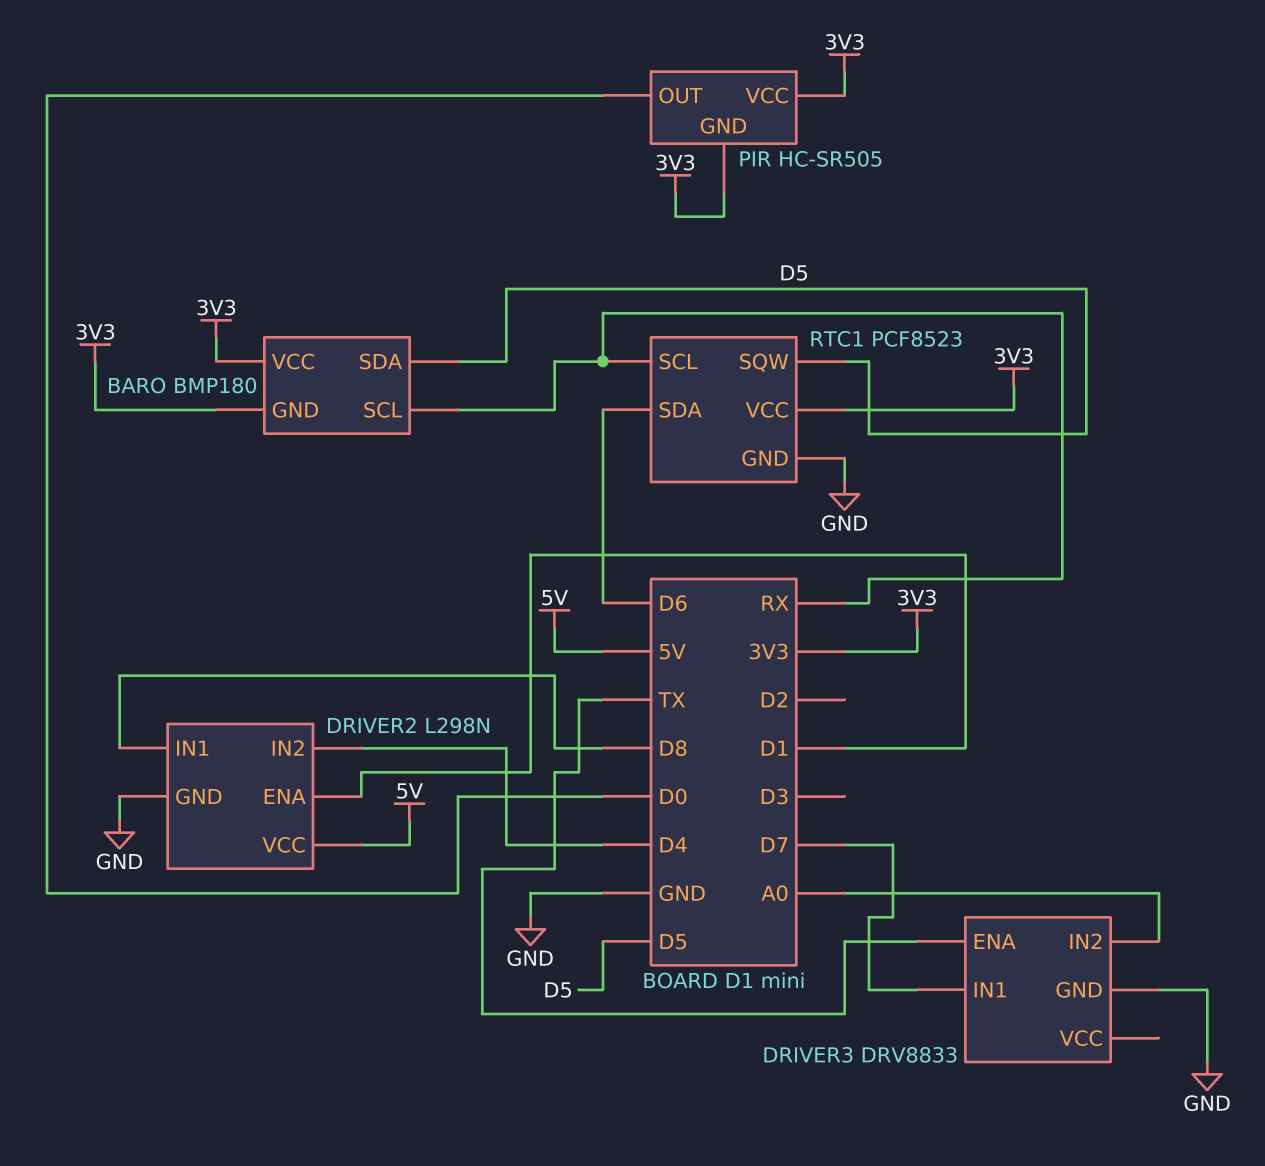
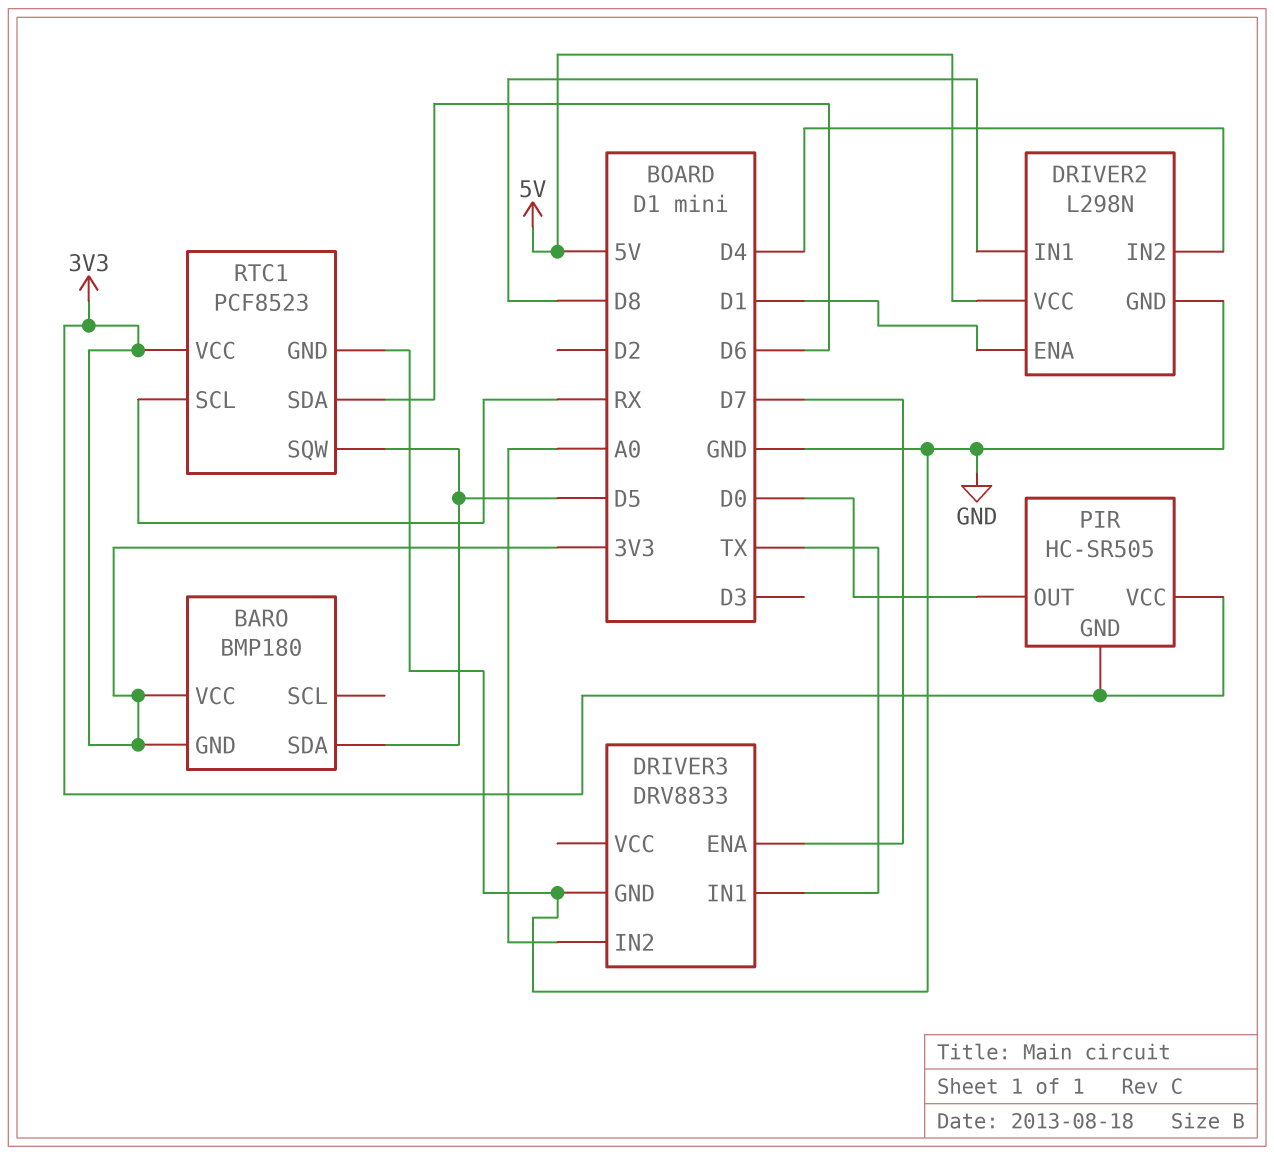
BARO pin SCL: RX -> none
DRIVER3 pin ENA: TX -> D7
DRIVER3 pin IN1: D7 -> TX

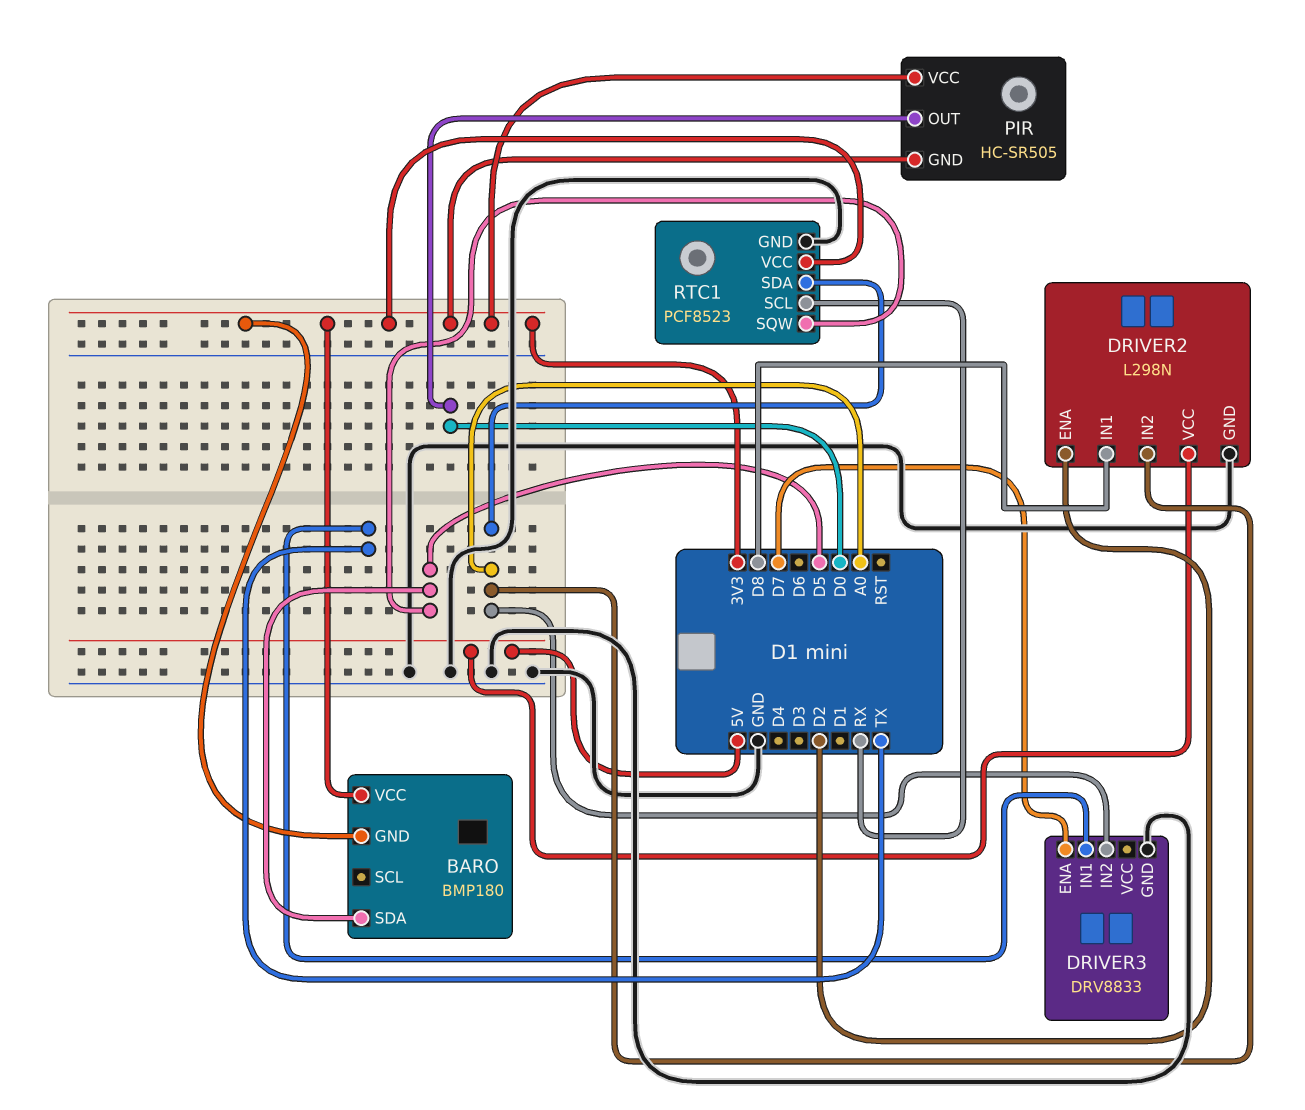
DRIVER2 pin ENA: D1 -> D2
DRIVER2 pin IN2: D4 -> A0
RTC1 pin SDA: D6 -> A0

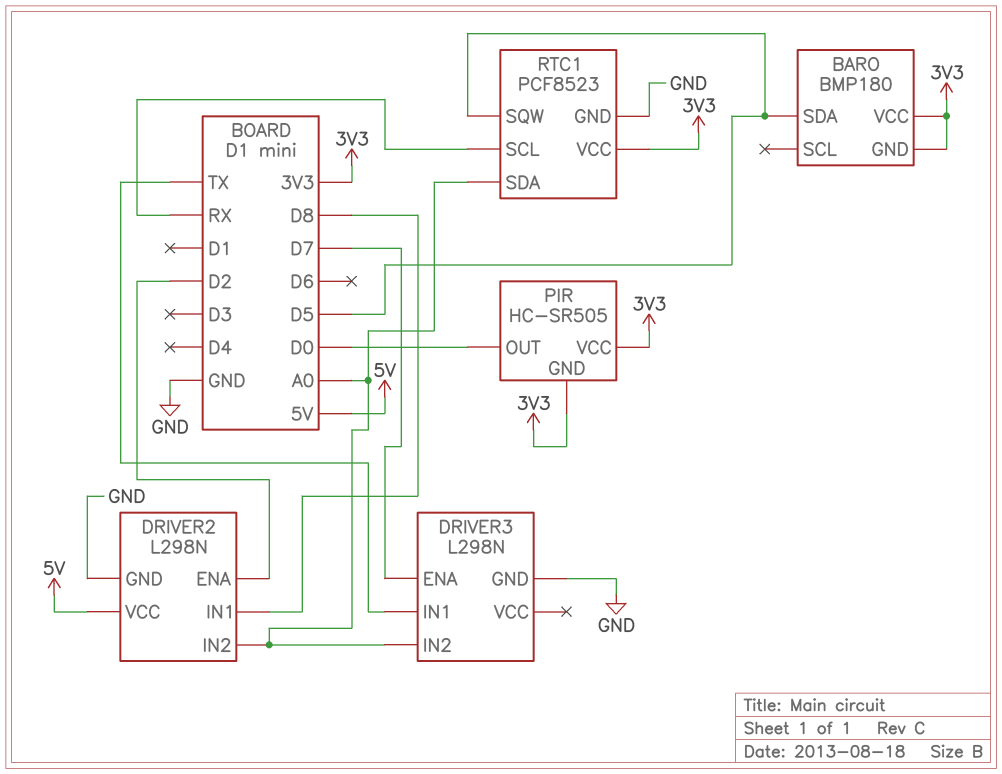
DRIVER3: DRV8833 -> L298N

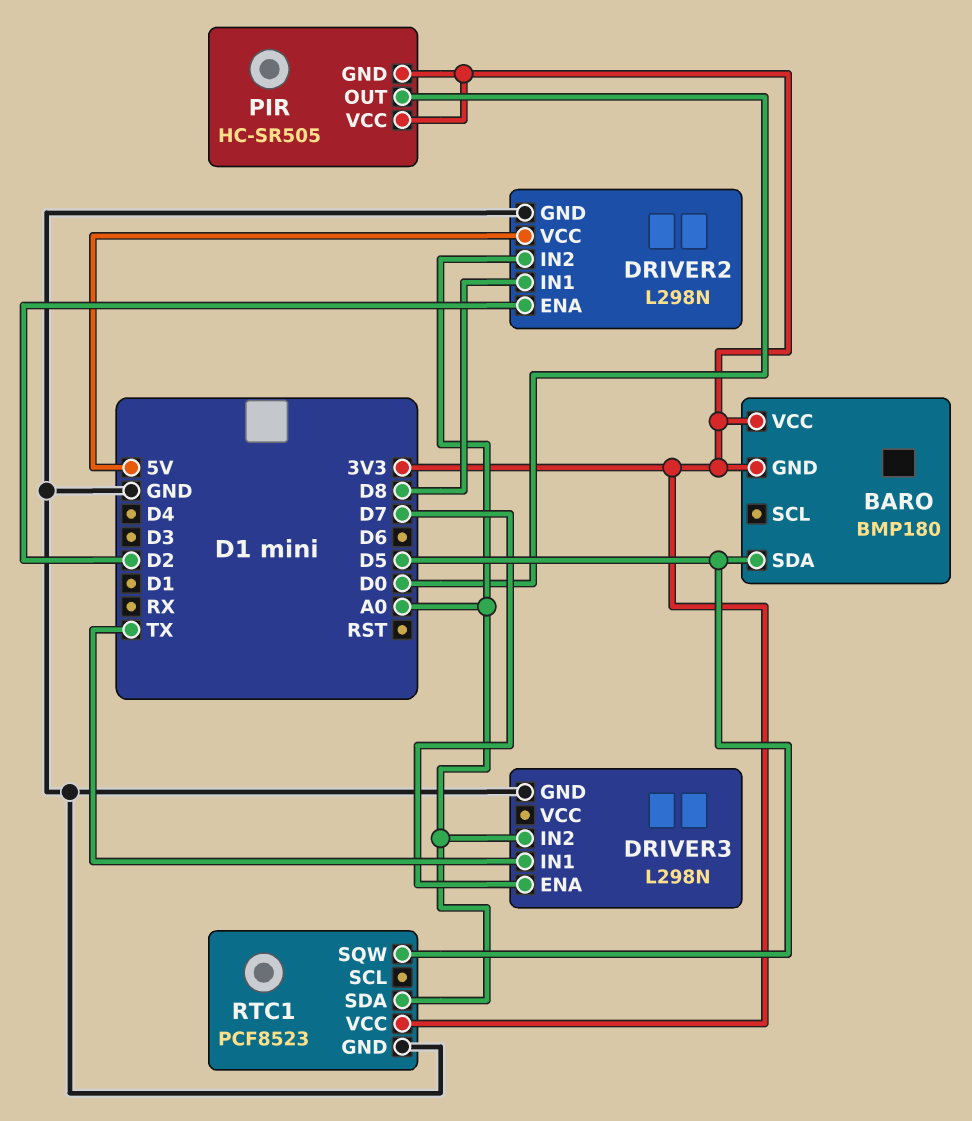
RTC1 pin SCL: RX -> none

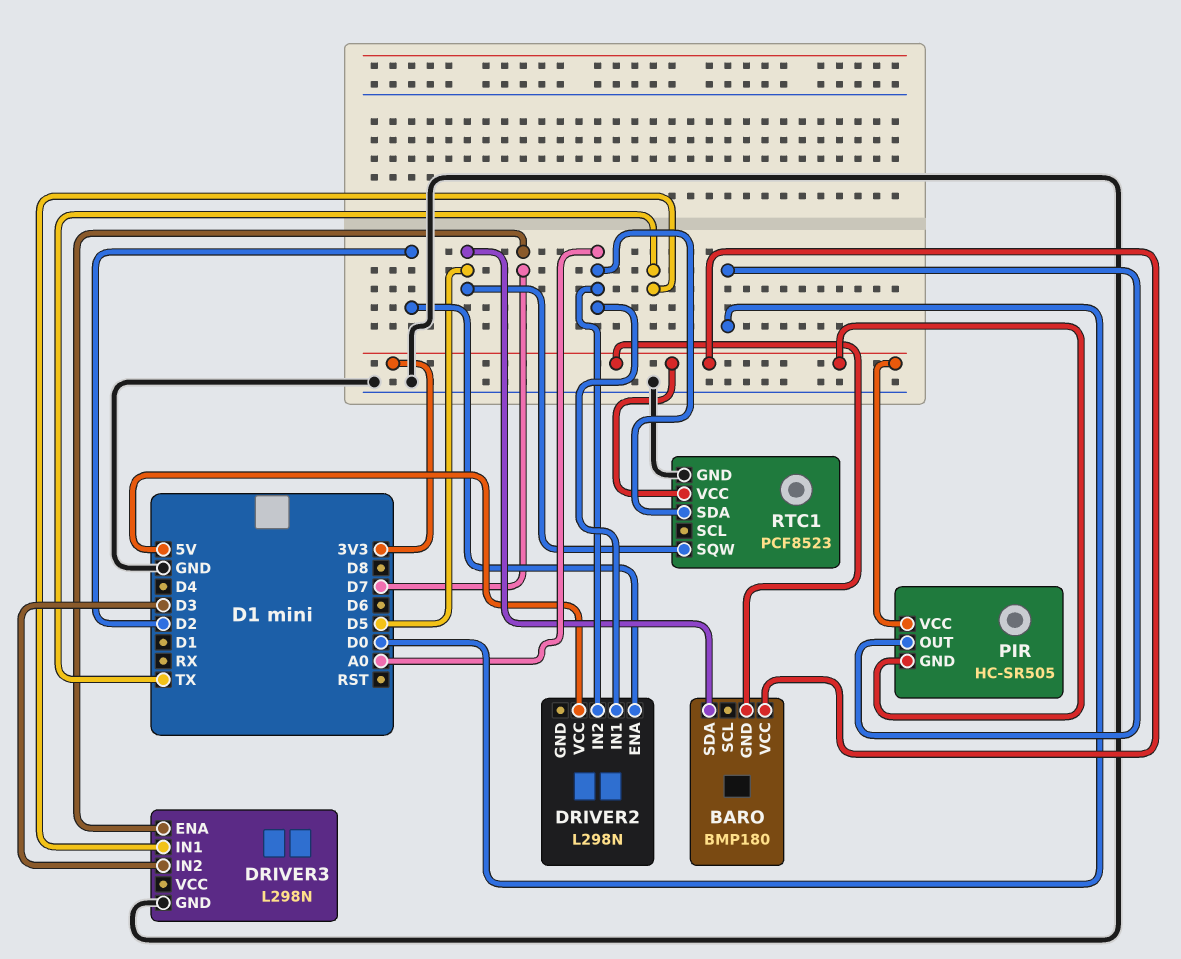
DRIVER2 pin GND: GND -> none
DRIVER2 pin IN1: D8 -> A0
DRIVER3 pin IN2: A0 -> D3

